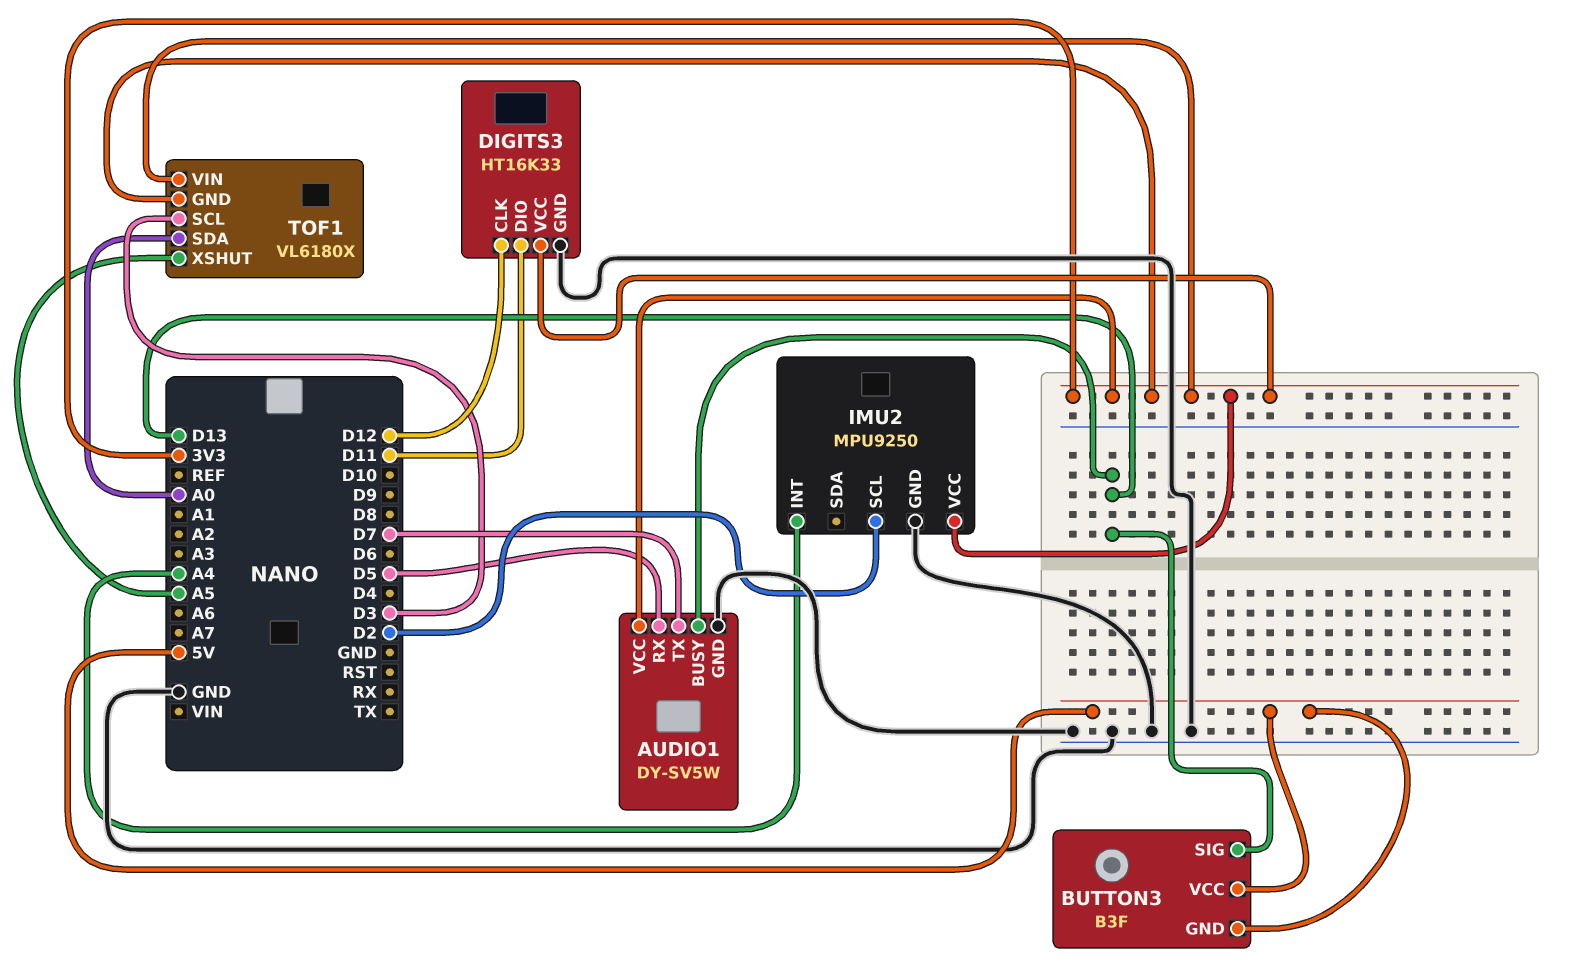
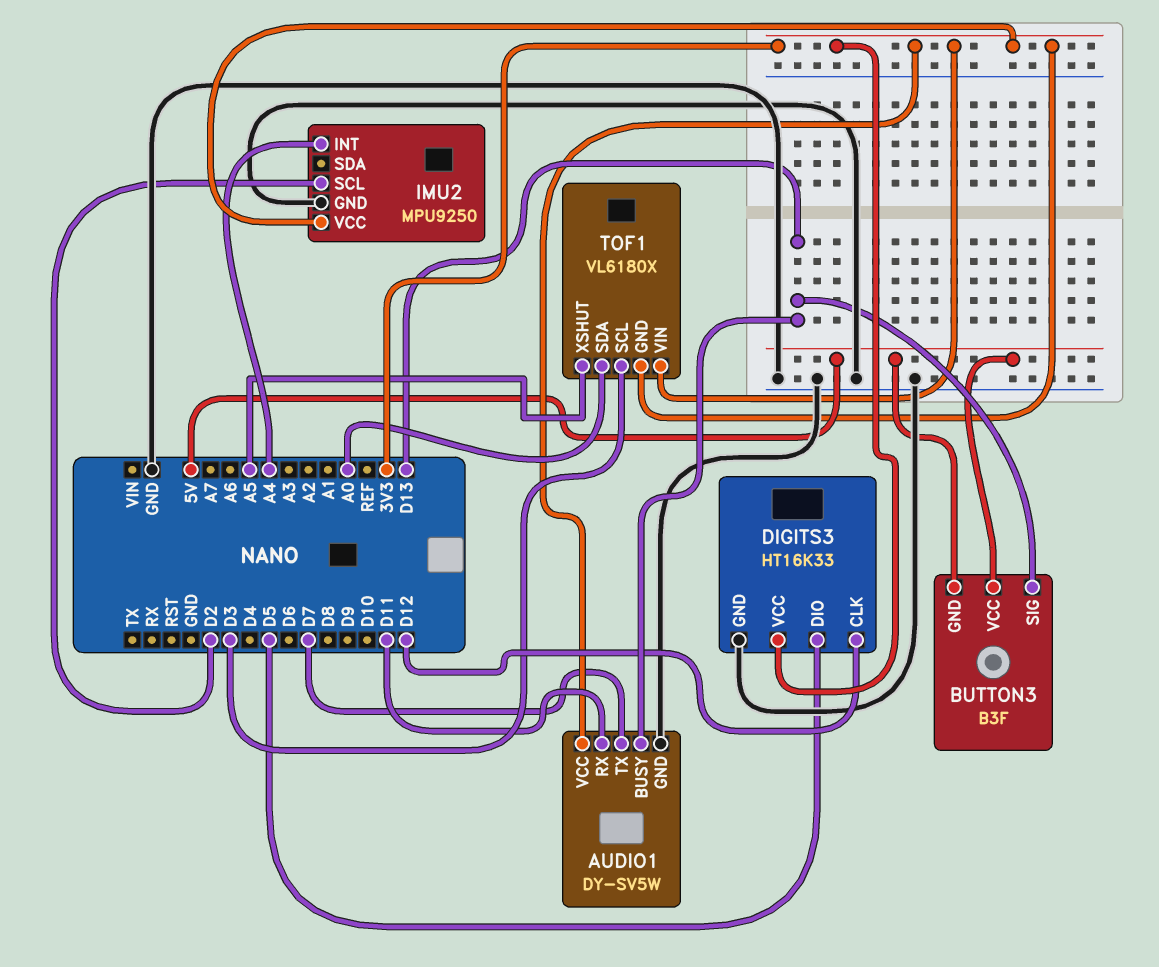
AUDIO1 pin RX: D5 -> D11
DIGITS3 pin DIO: D11 -> D5

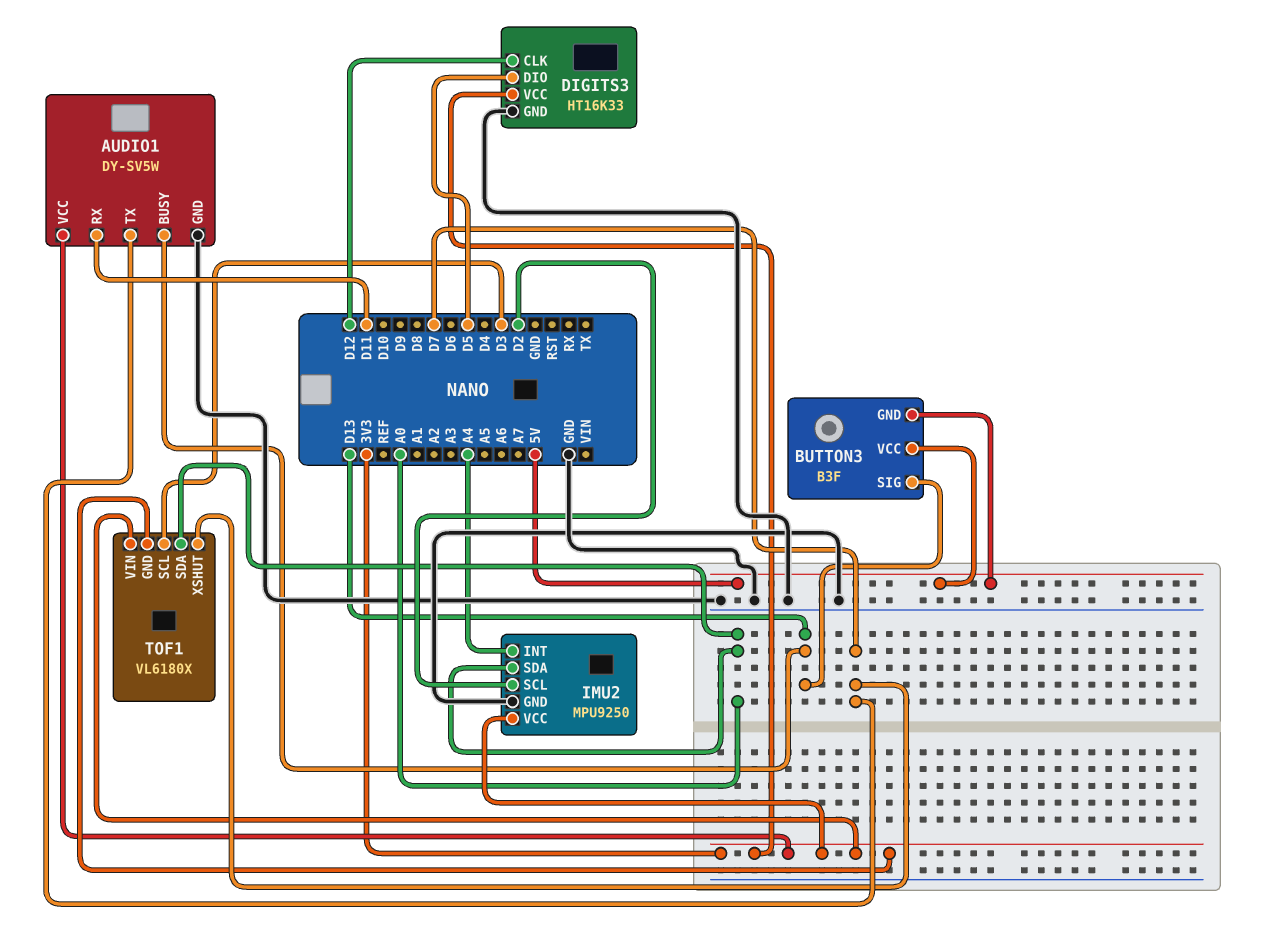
IMU2 pin SDA: none -> A0
TOF1 pin XSHUT: A5 -> D7

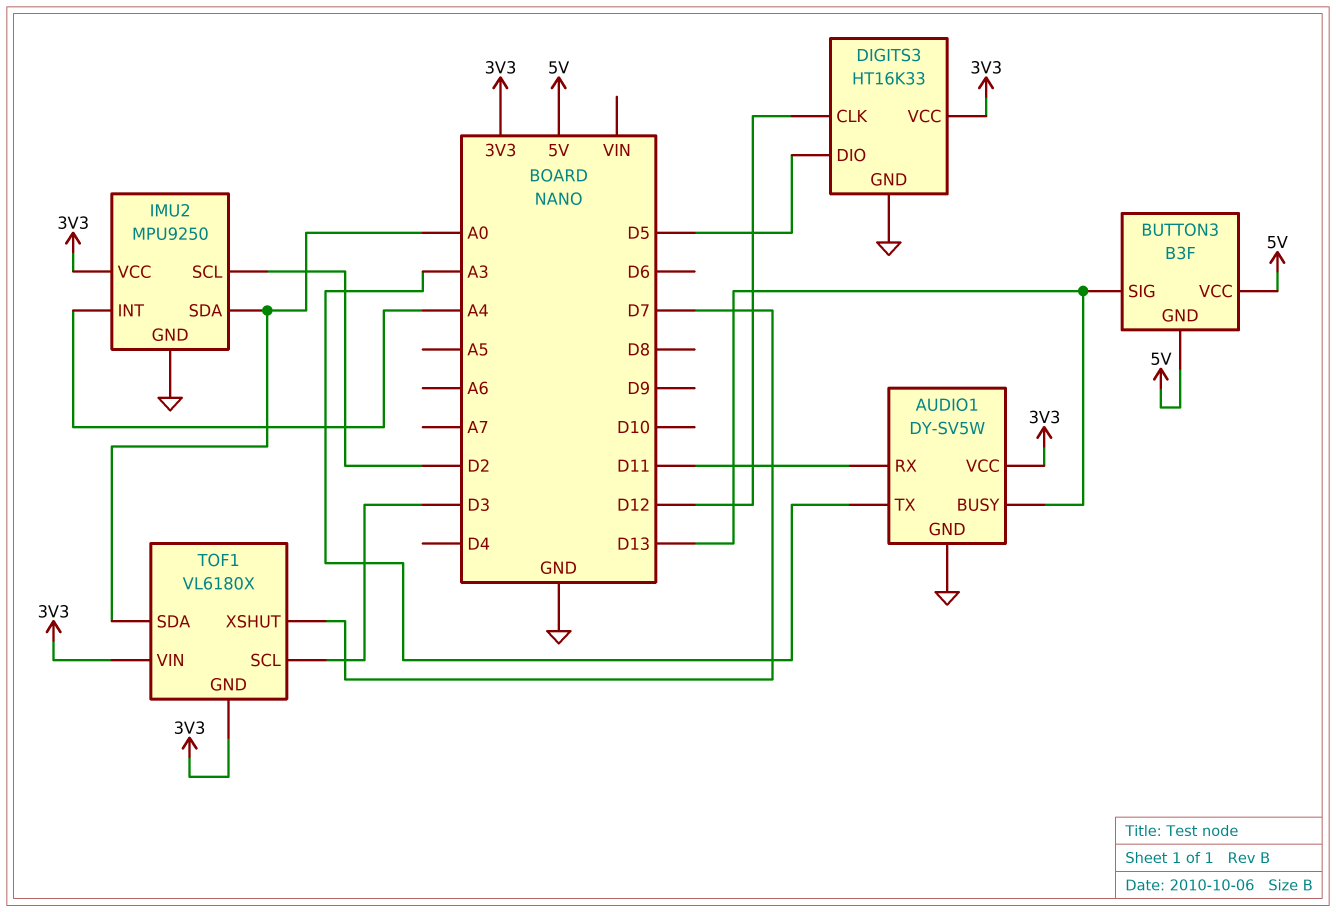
AUDIO1 pin TX: D7 -> A3

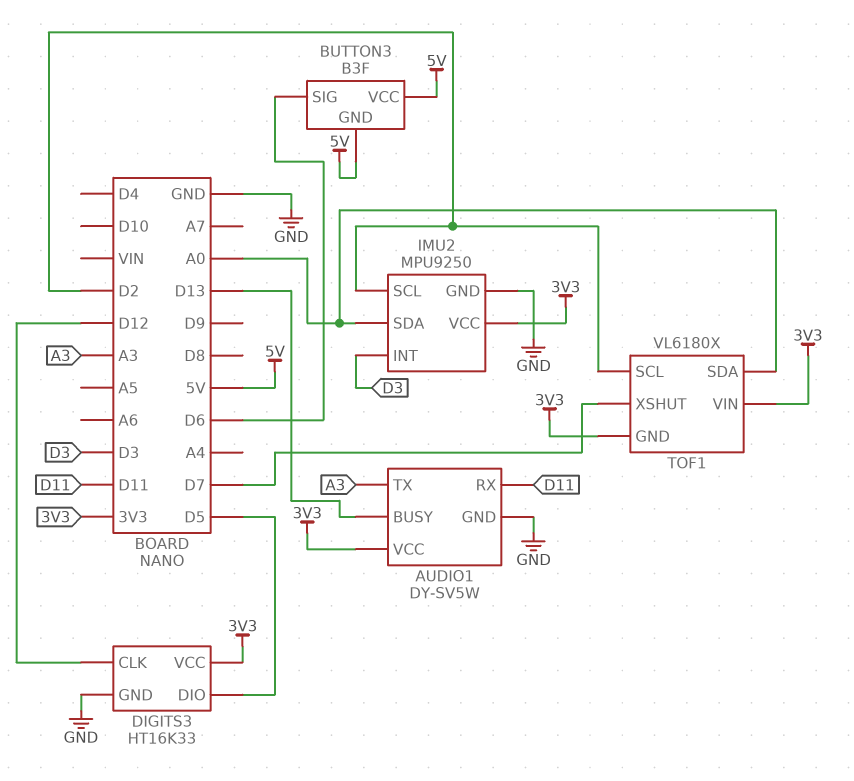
BUTTON3 pin SIG: D13 -> D6
IMU2 pin INT: A4 -> D3
TOF1 pin SCL: D3 -> D2

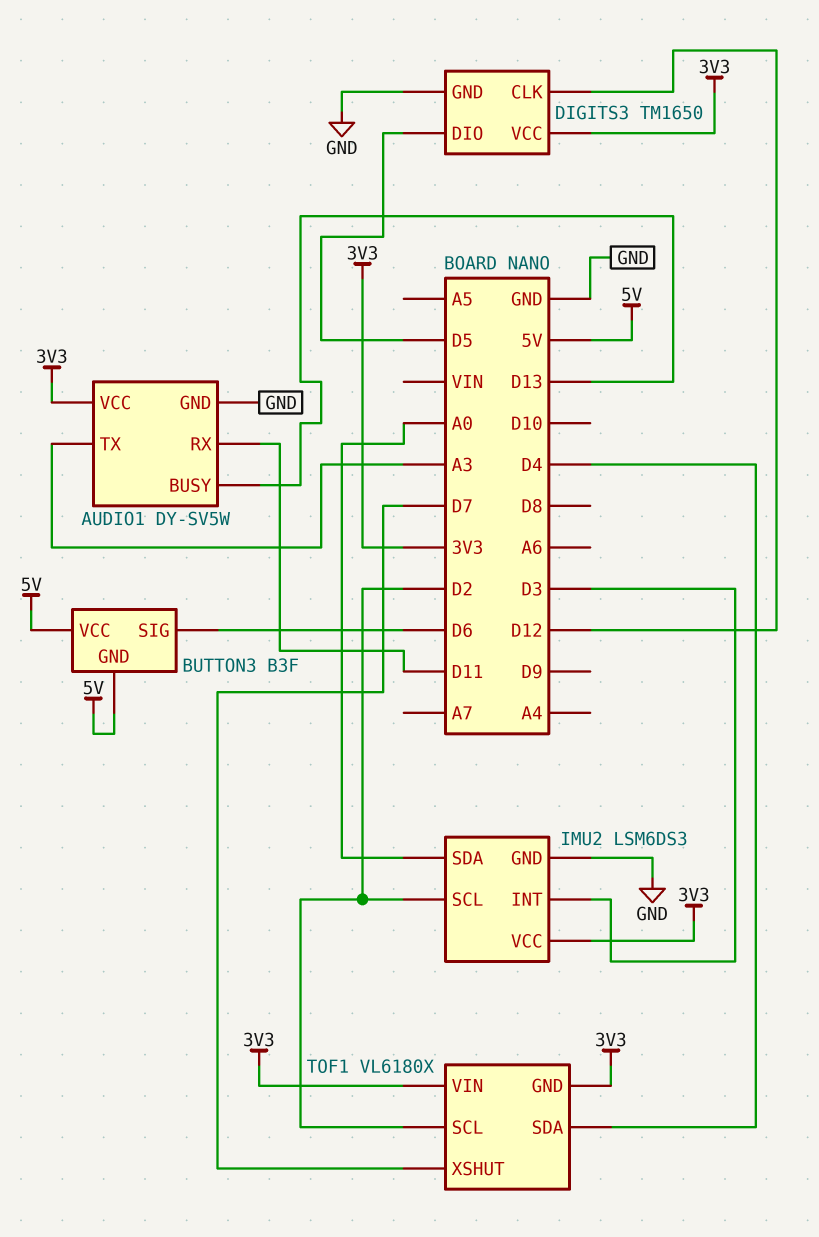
DIGITS3: HT16K33 -> TM1650
IMU2: MPU9250 -> LSM6DS3
TOF1 pin SDA: A0 -> D4

